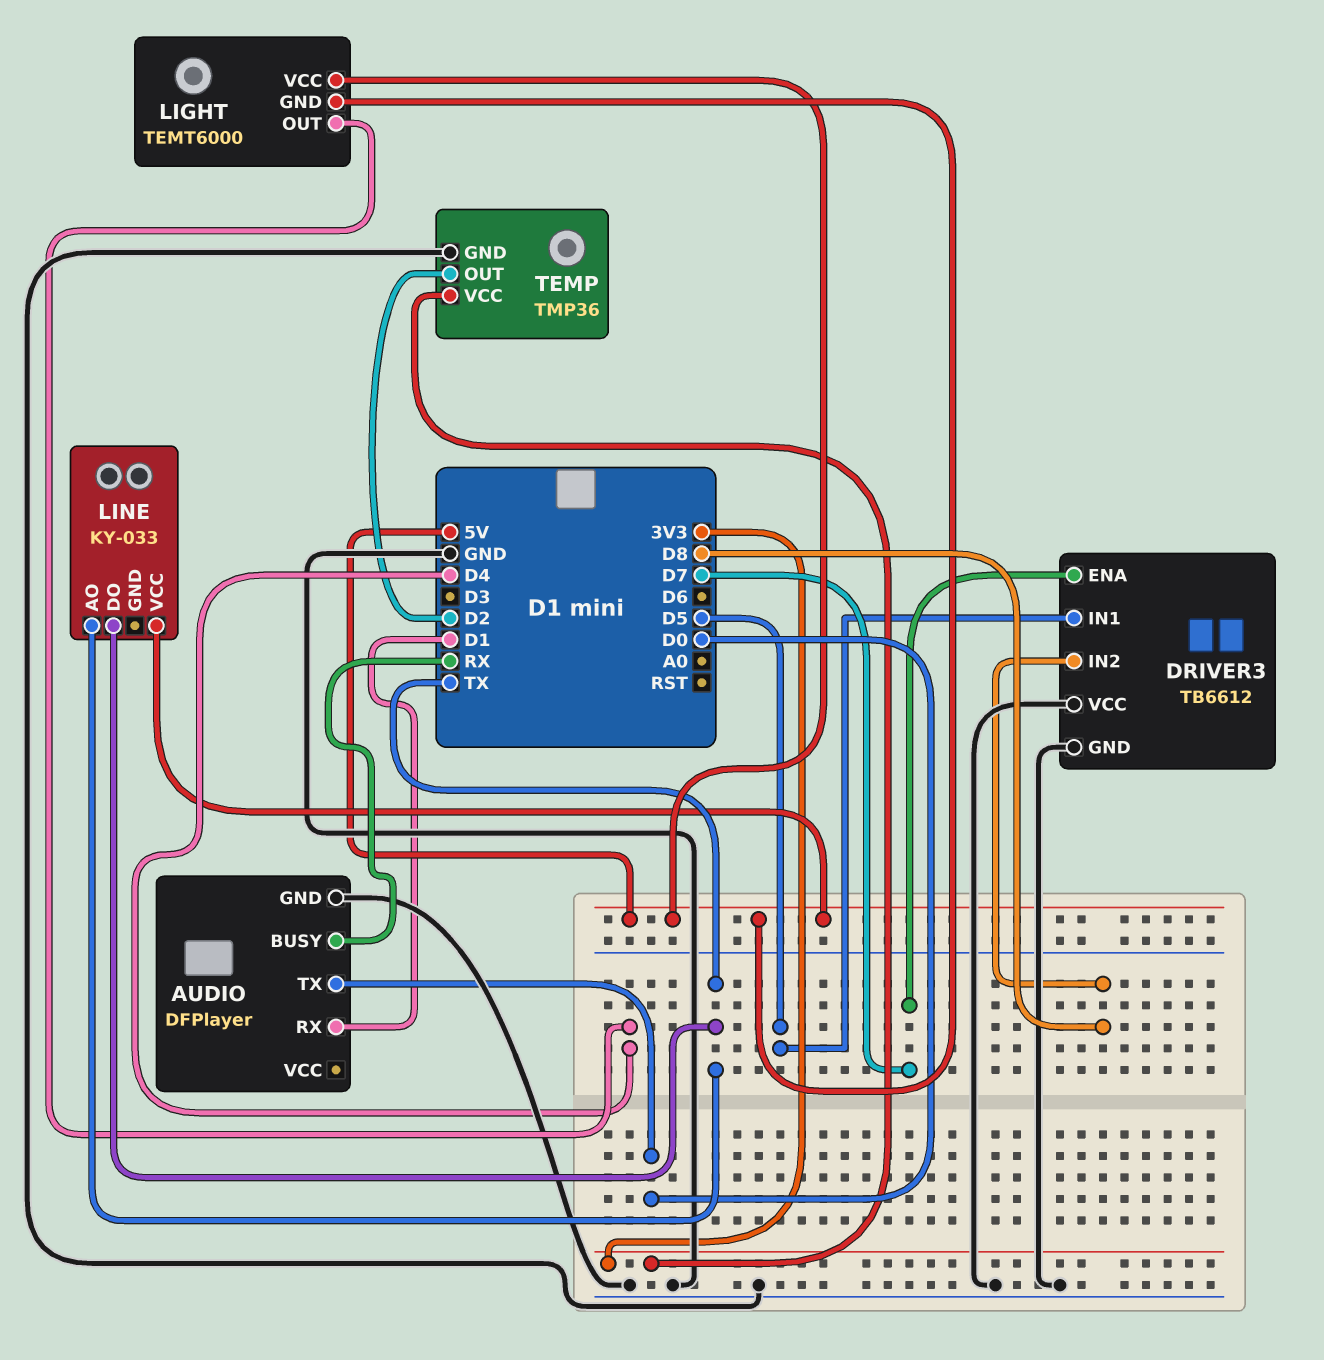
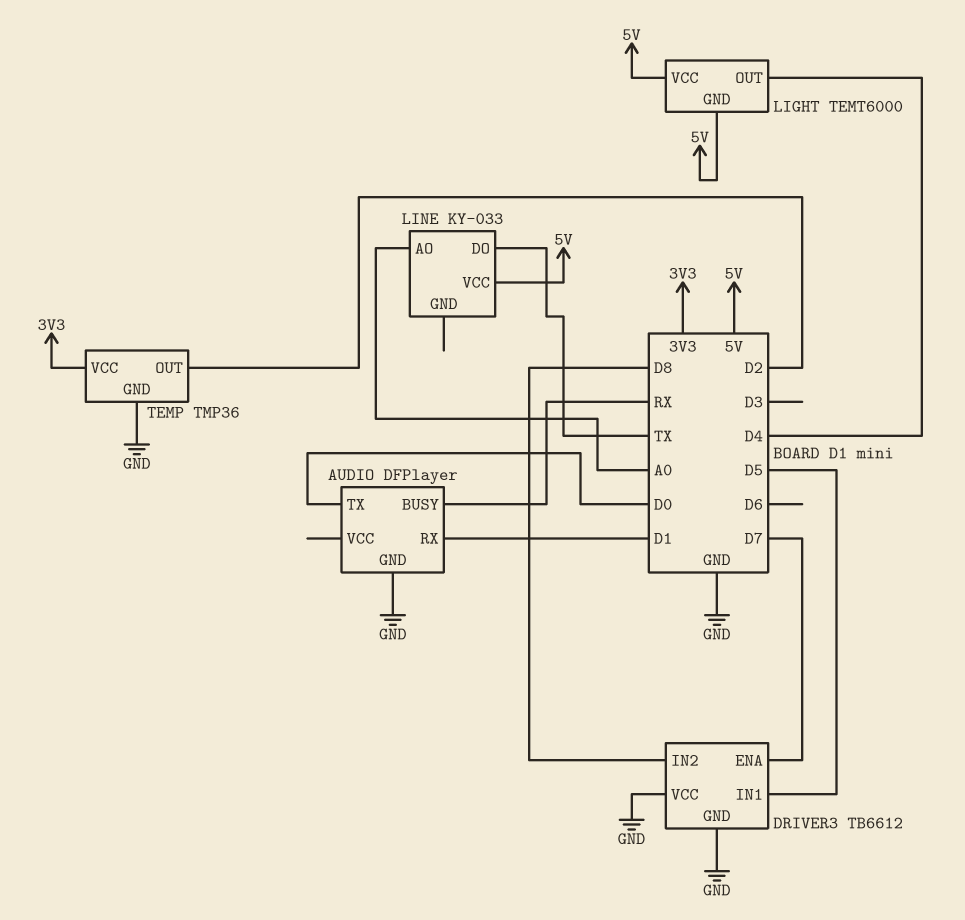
LINE pin AO: TX -> A0

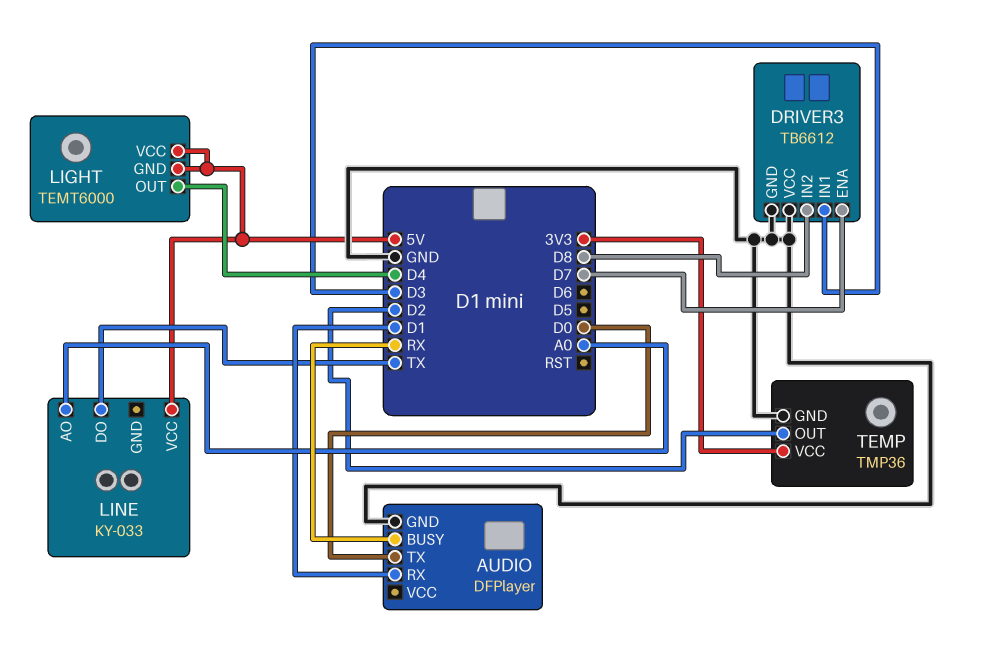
DRIVER3 pin IN1: D5 -> D3

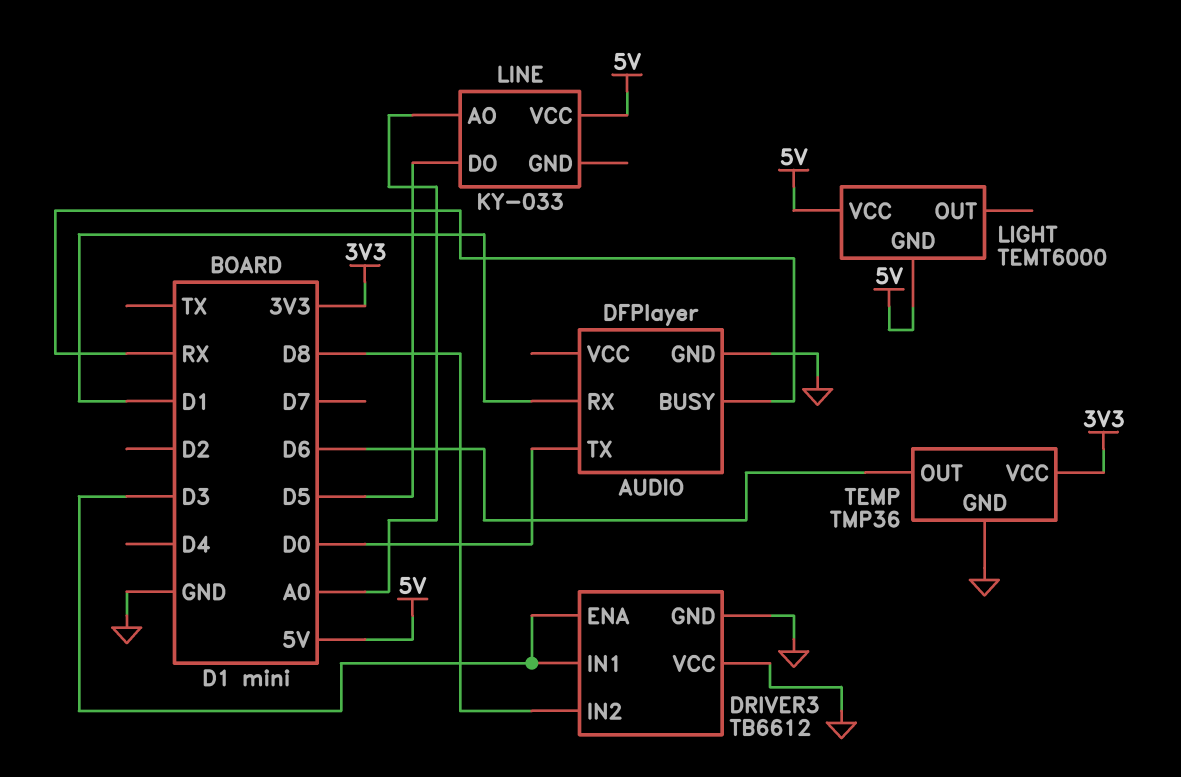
DRIVER3 pin ENA: D7 -> D3
LIGHT pin OUT: D4 -> none
LINE pin DO: TX -> D5
TEMP pin OUT: D2 -> D6

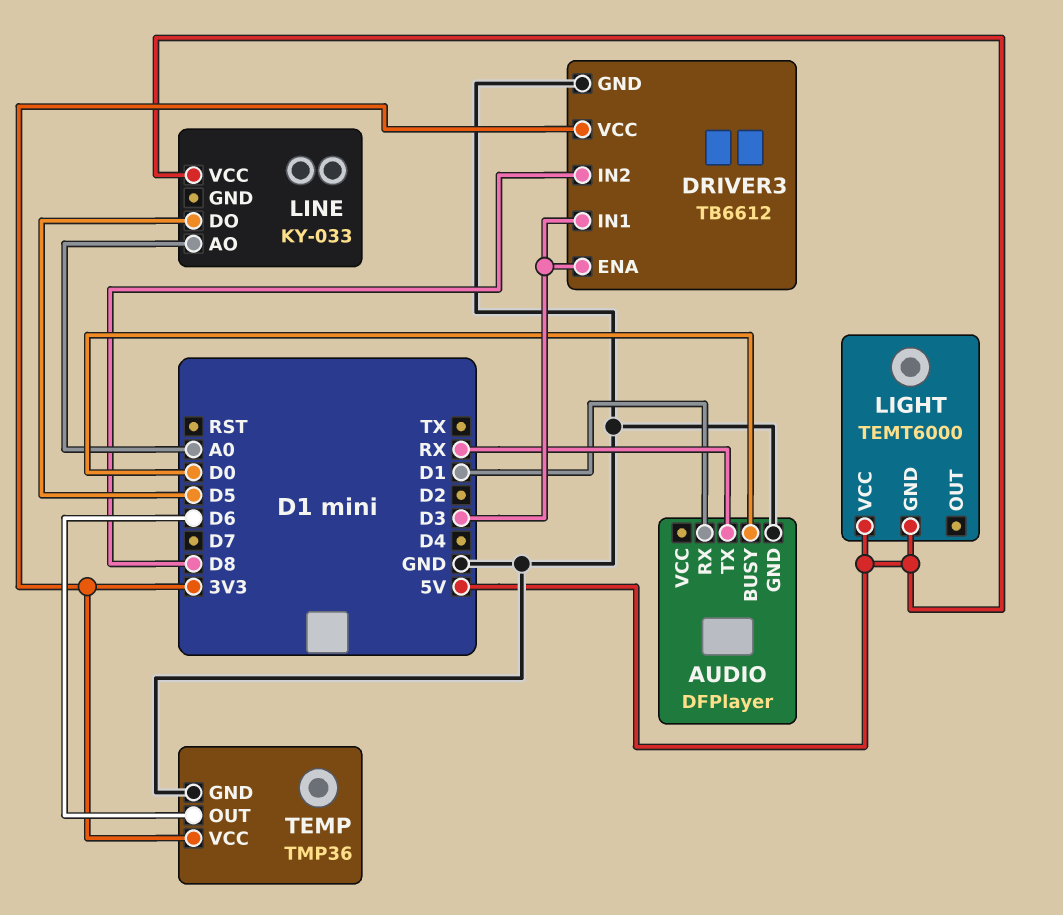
AUDIO pin BUSY: RX -> D0
AUDIO pin TX: D0 -> RX
DRIVER3 pin VCC: GND -> 3V3

